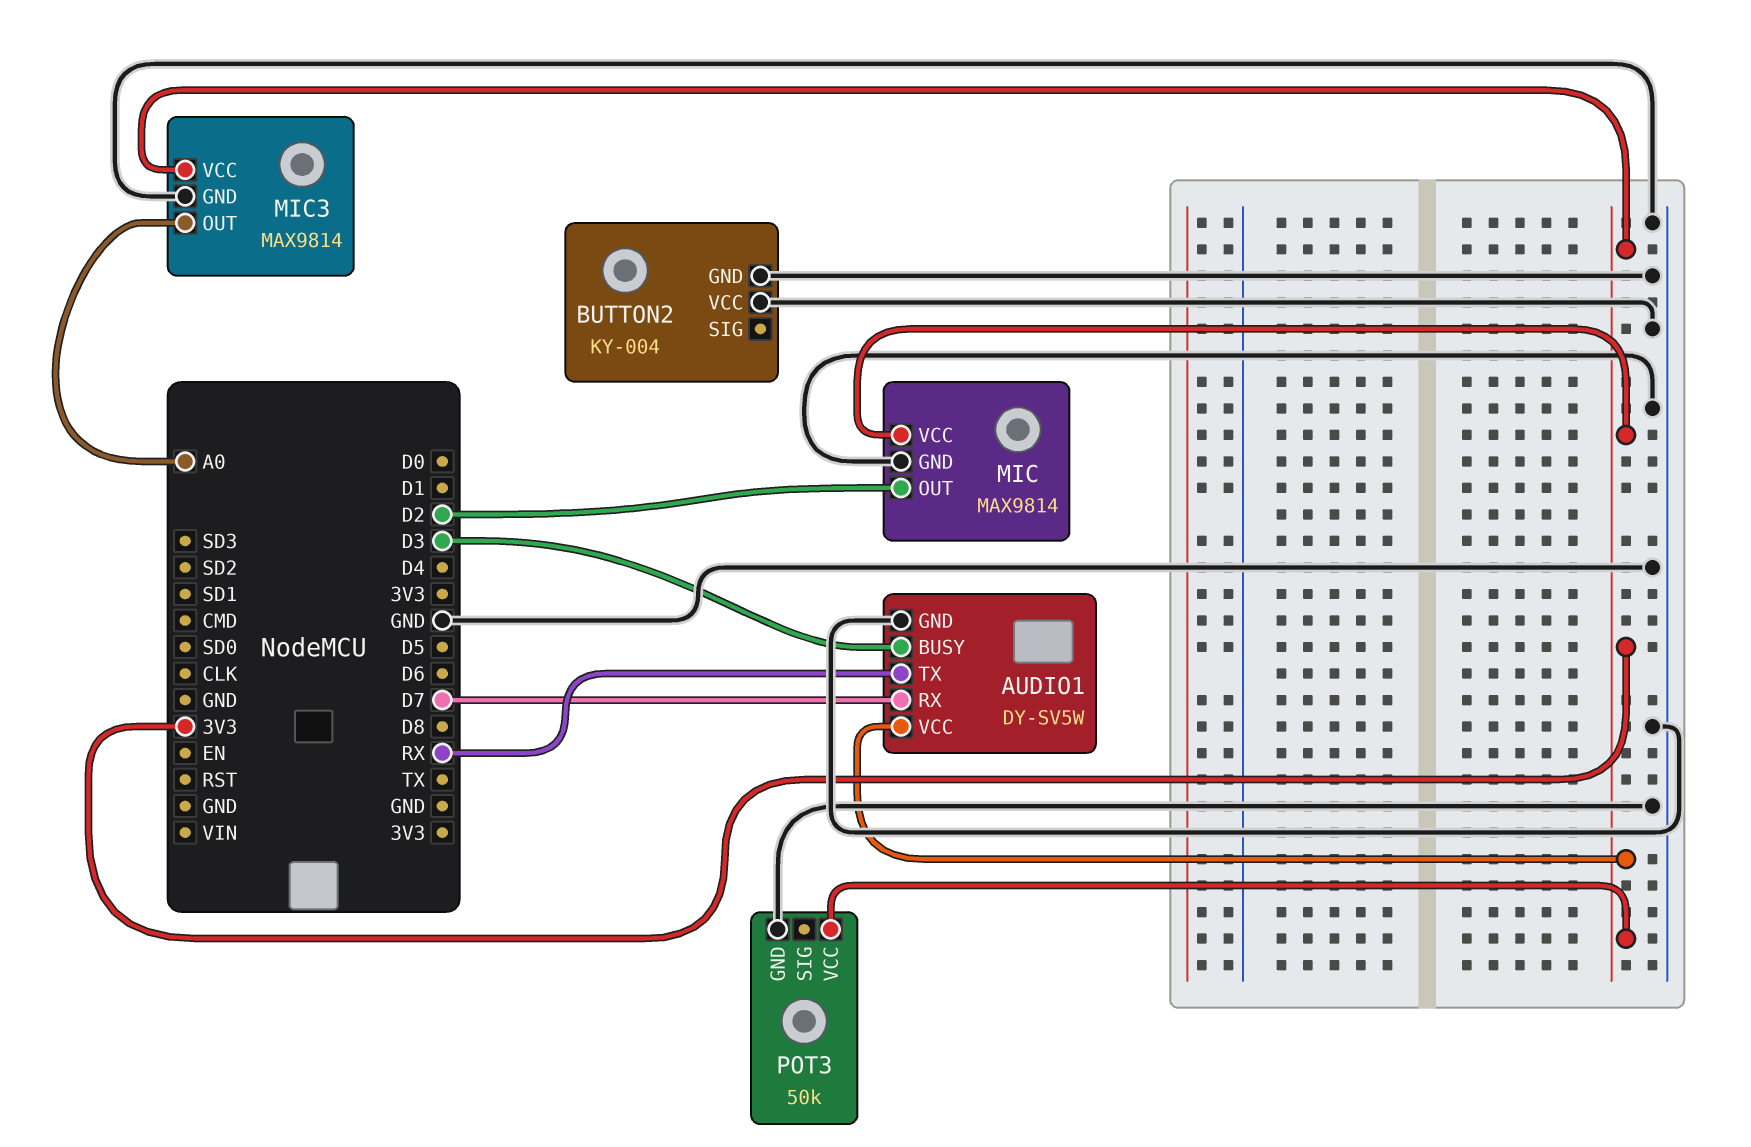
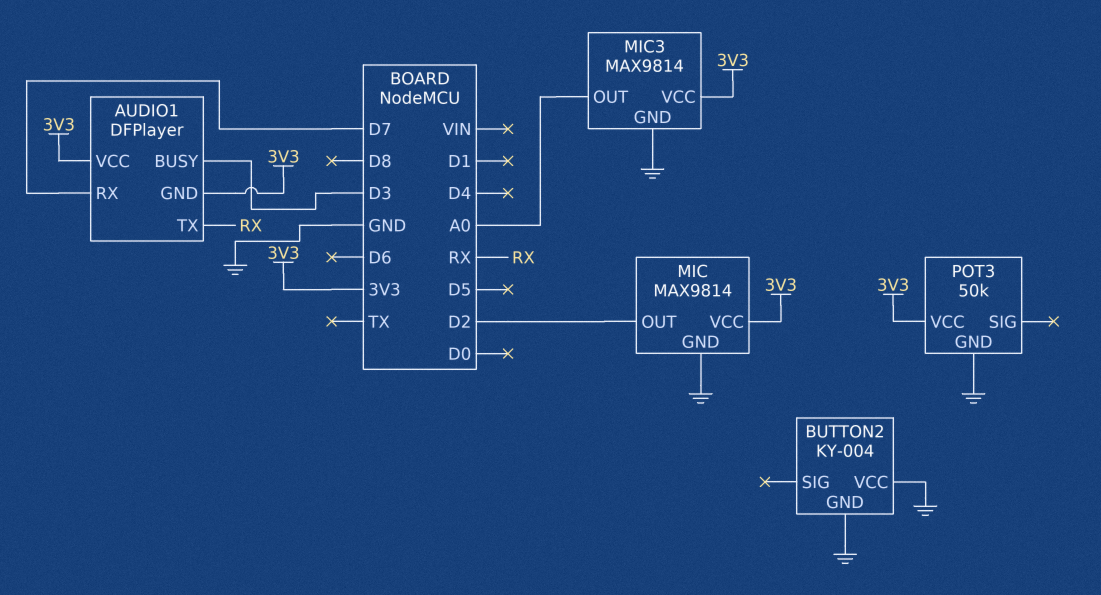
AUDIO1: DY-SV5W -> DFPlayer
AUDIO1 pin GND: GND -> 3V3

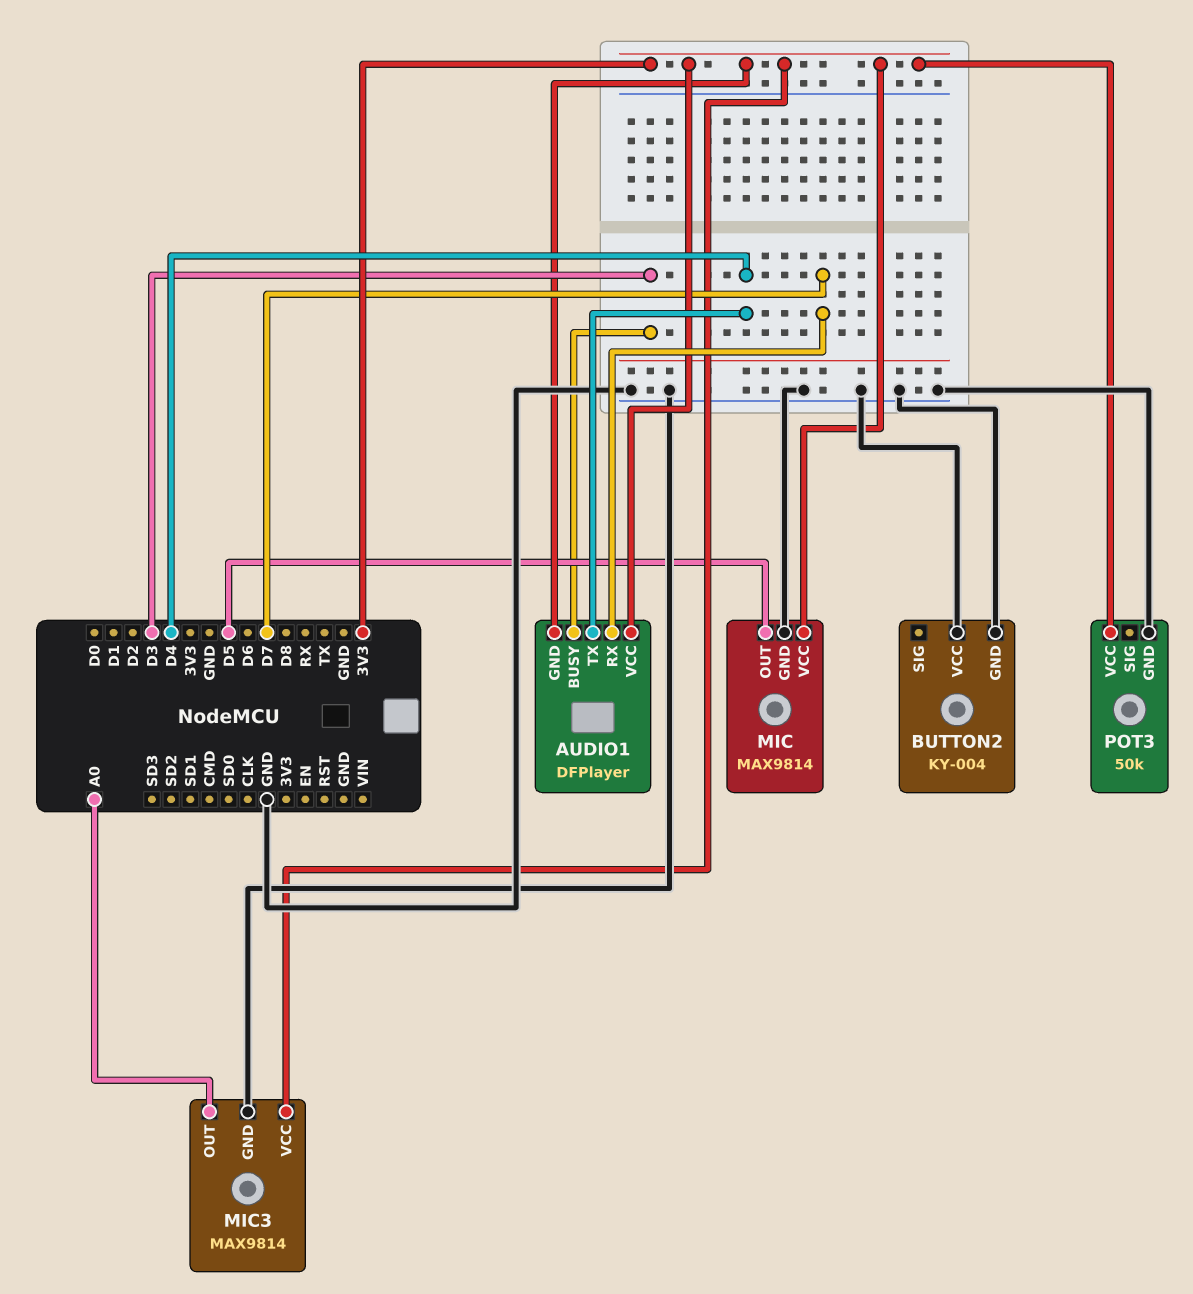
AUDIO1 pin TX: RX -> D4
MIC pin OUT: D2 -> D5

